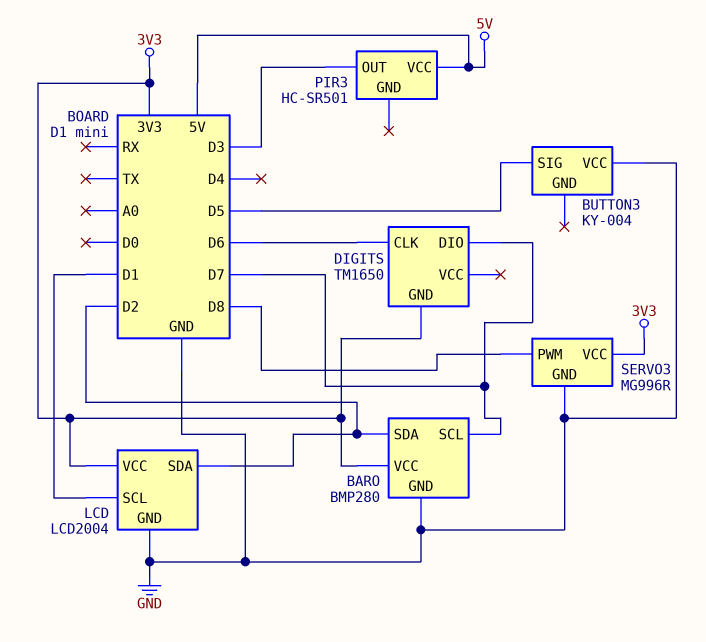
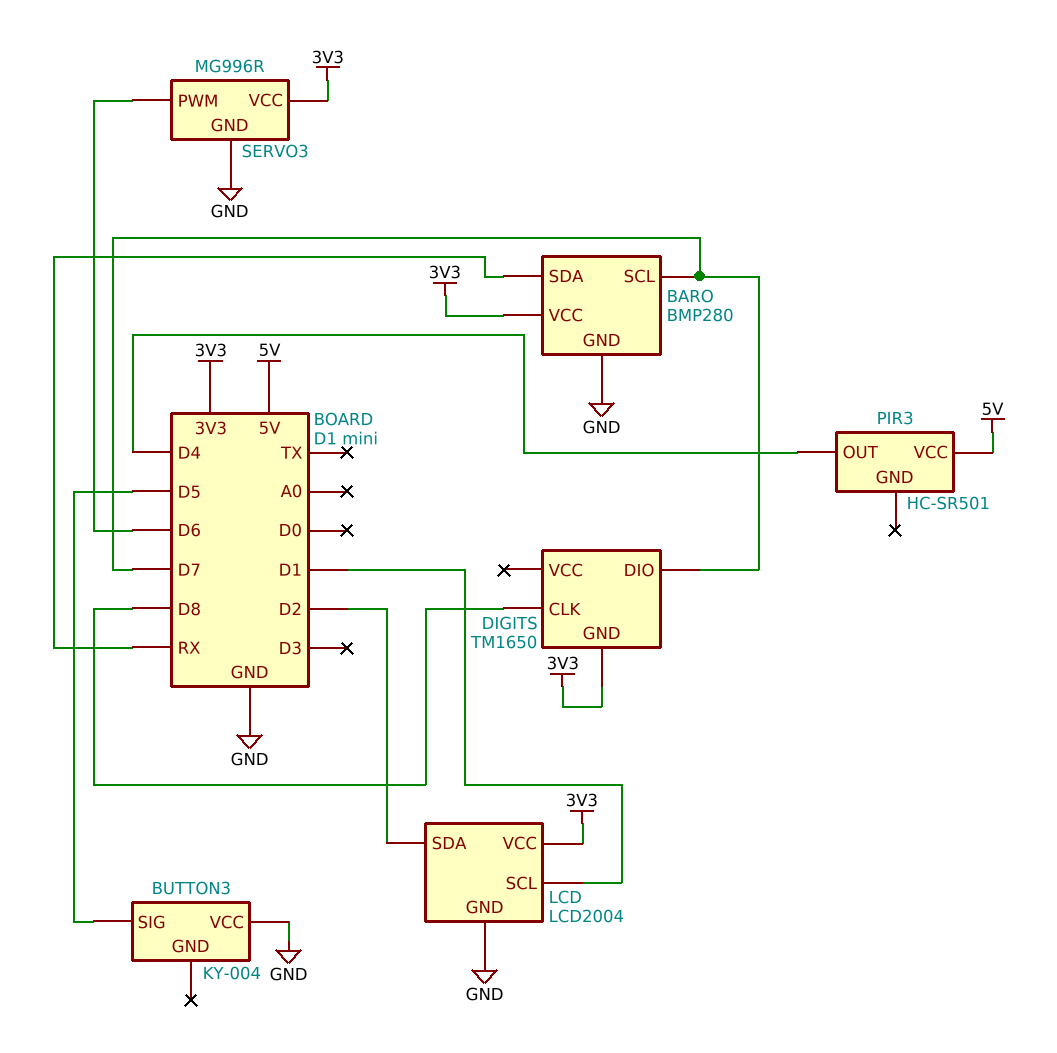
BARO pin SDA: D2 -> RX
DIGITS pin CLK: D6 -> D8
PIR3 pin OUT: D3 -> D4
SERVO3 pin PWM: D8 -> D6

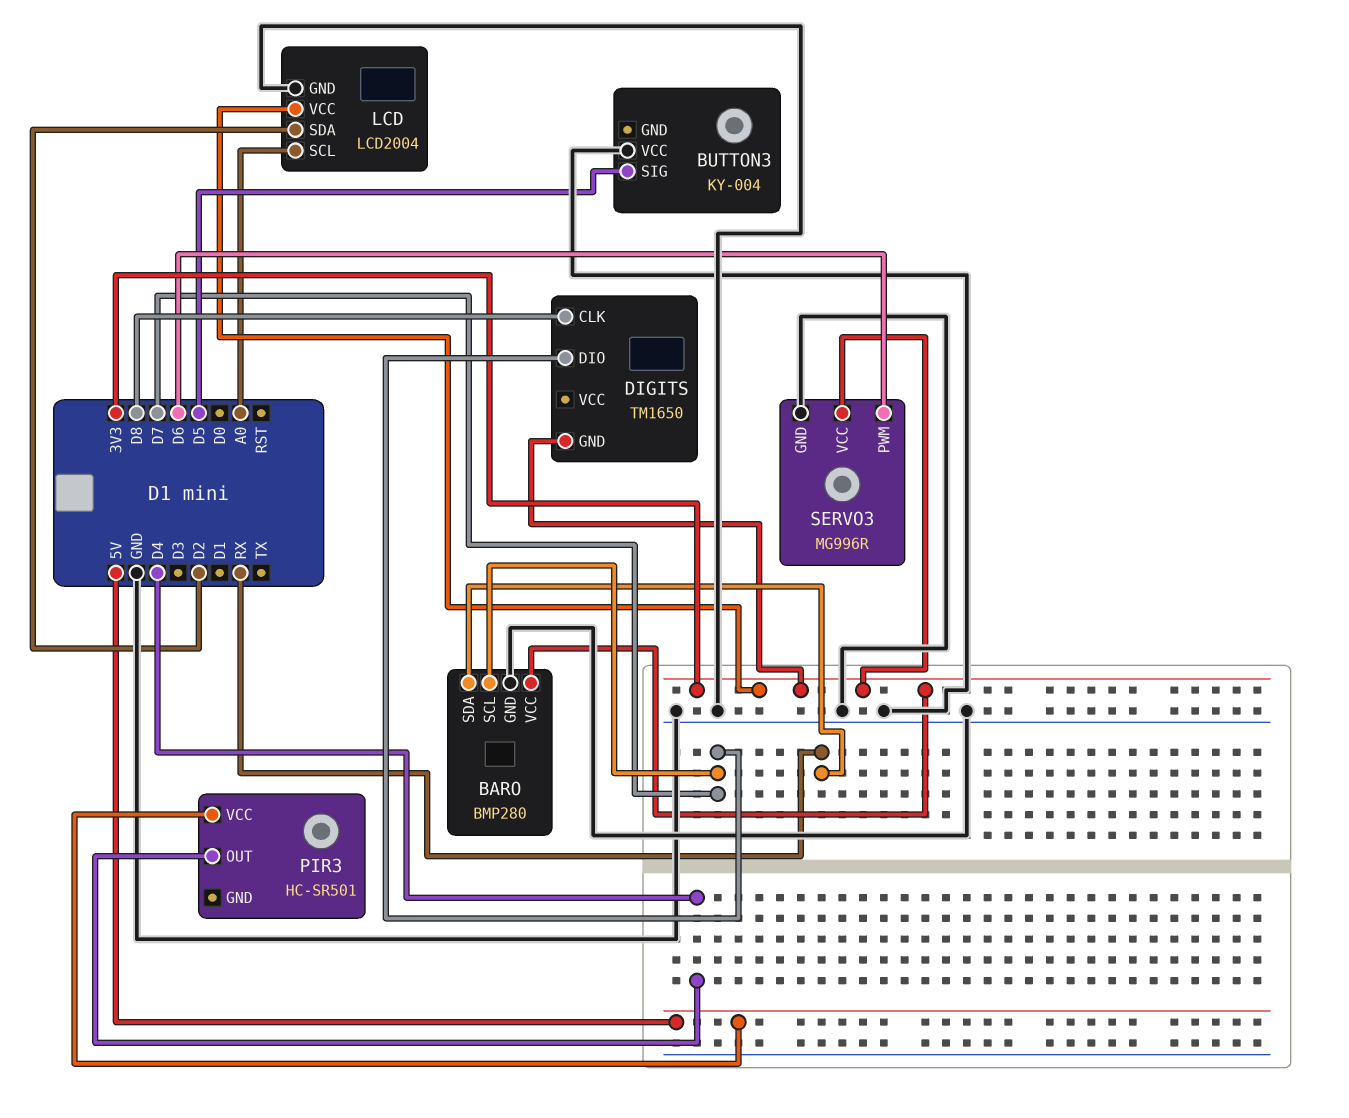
LCD pin SCL: D1 -> A0

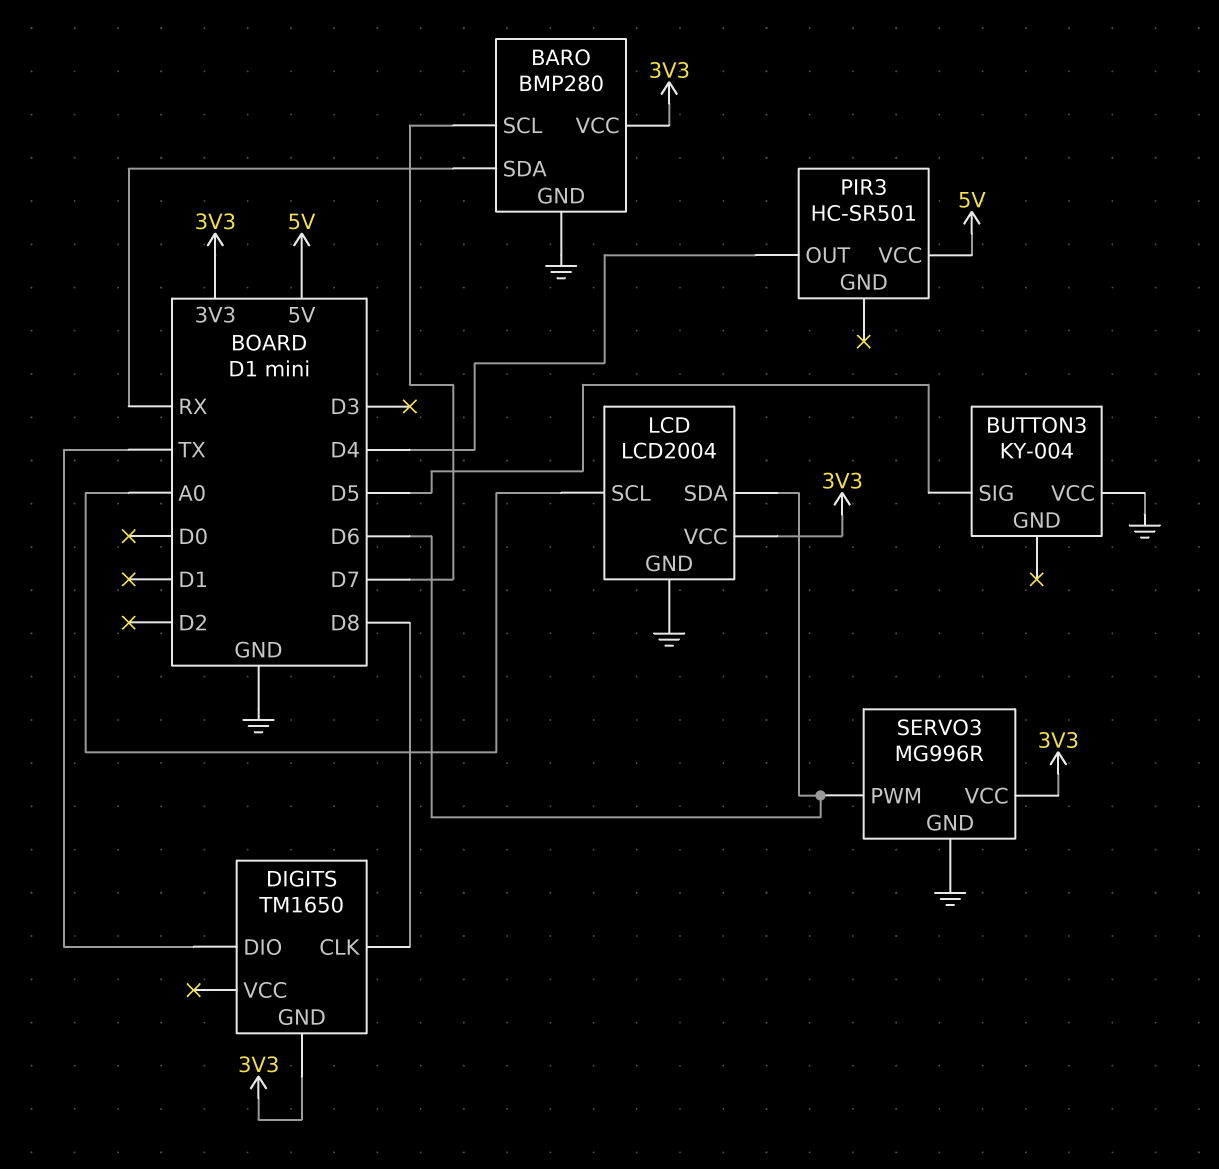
DIGITS pin DIO: D7 -> TX
LCD pin SDA: D2 -> D6

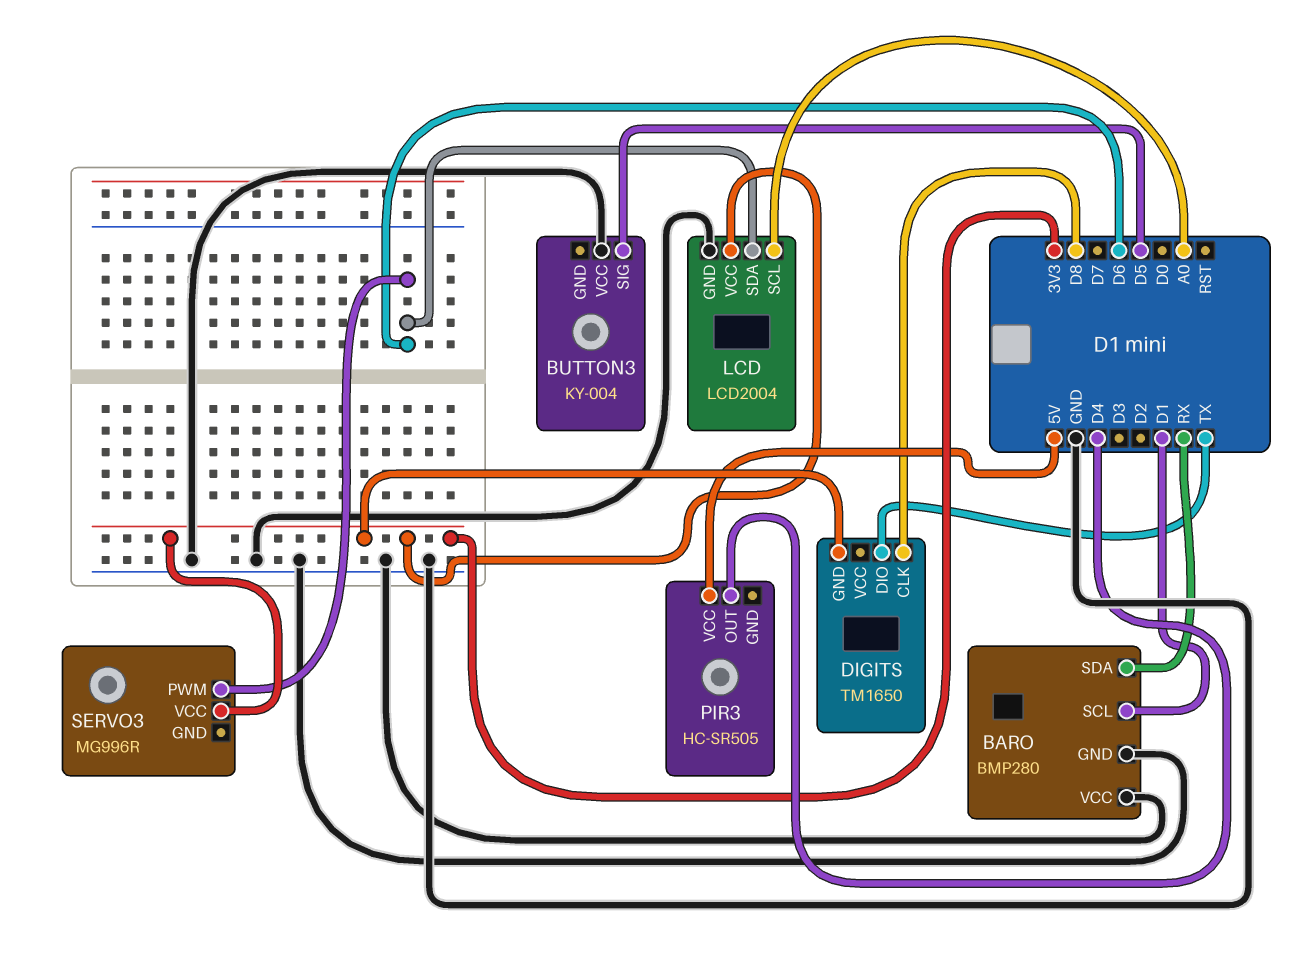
BARO pin SCL: D7 -> D1
BARO pin VCC: 3V3 -> GND
PIR3: HC-SR501 -> HC-SR505
SERVO3 pin GND: GND -> none

